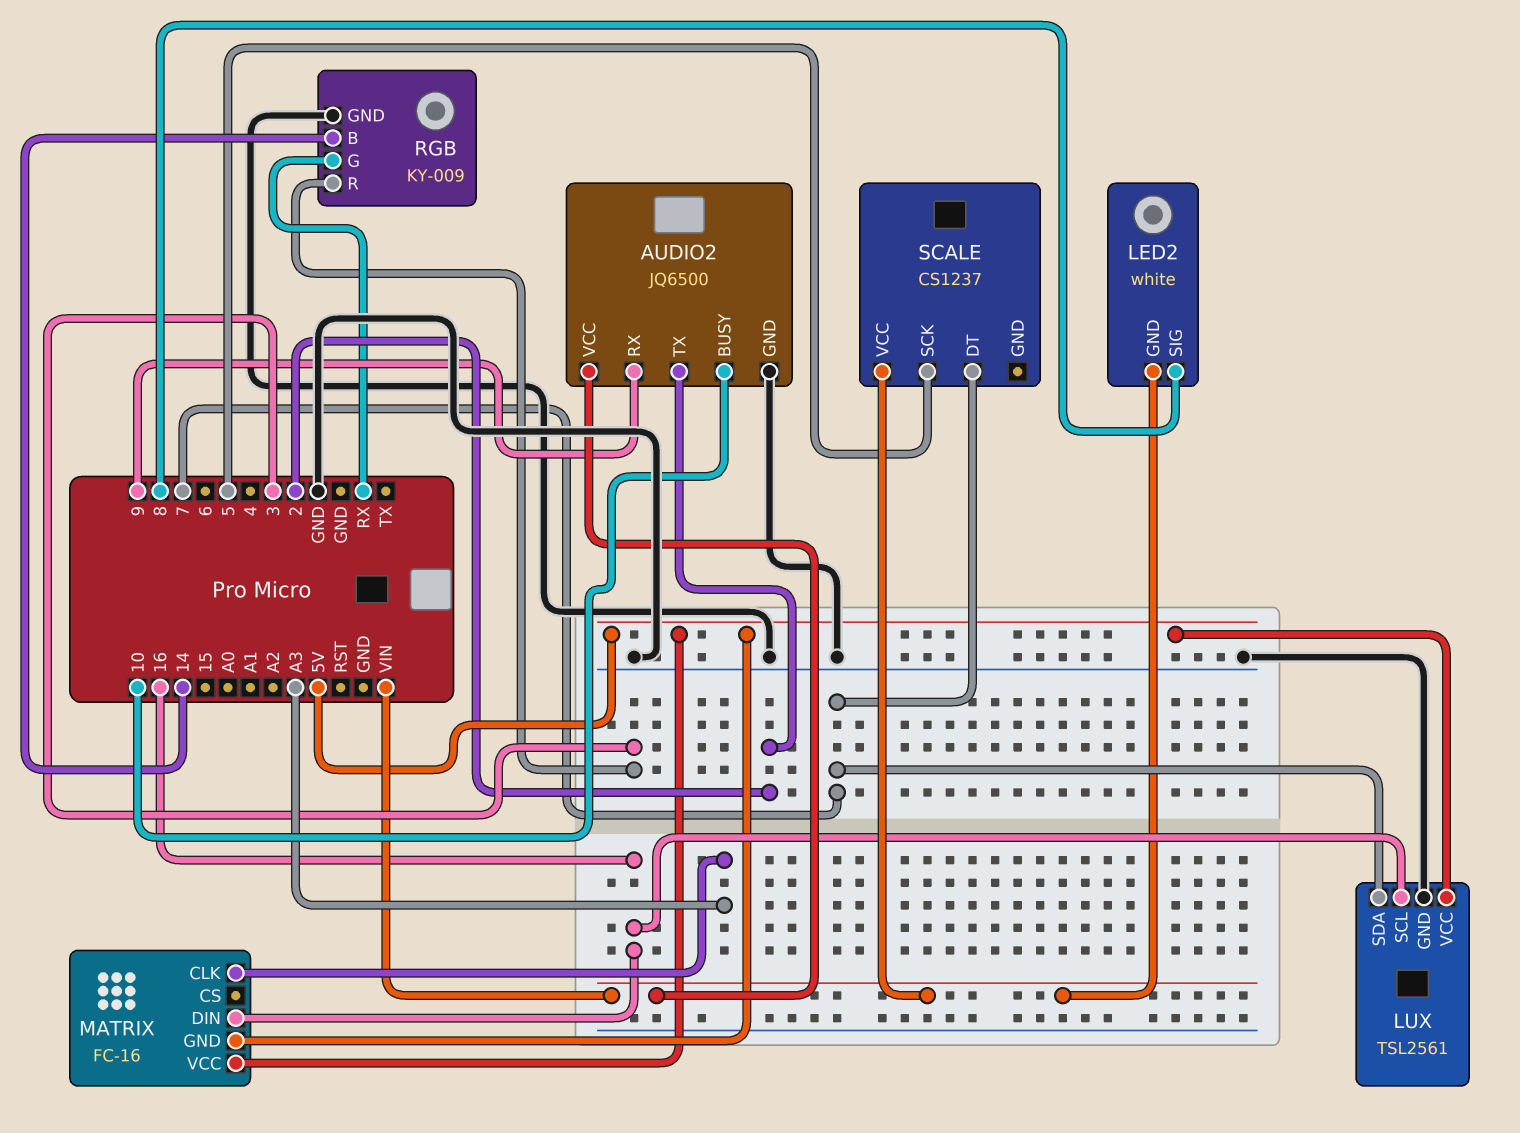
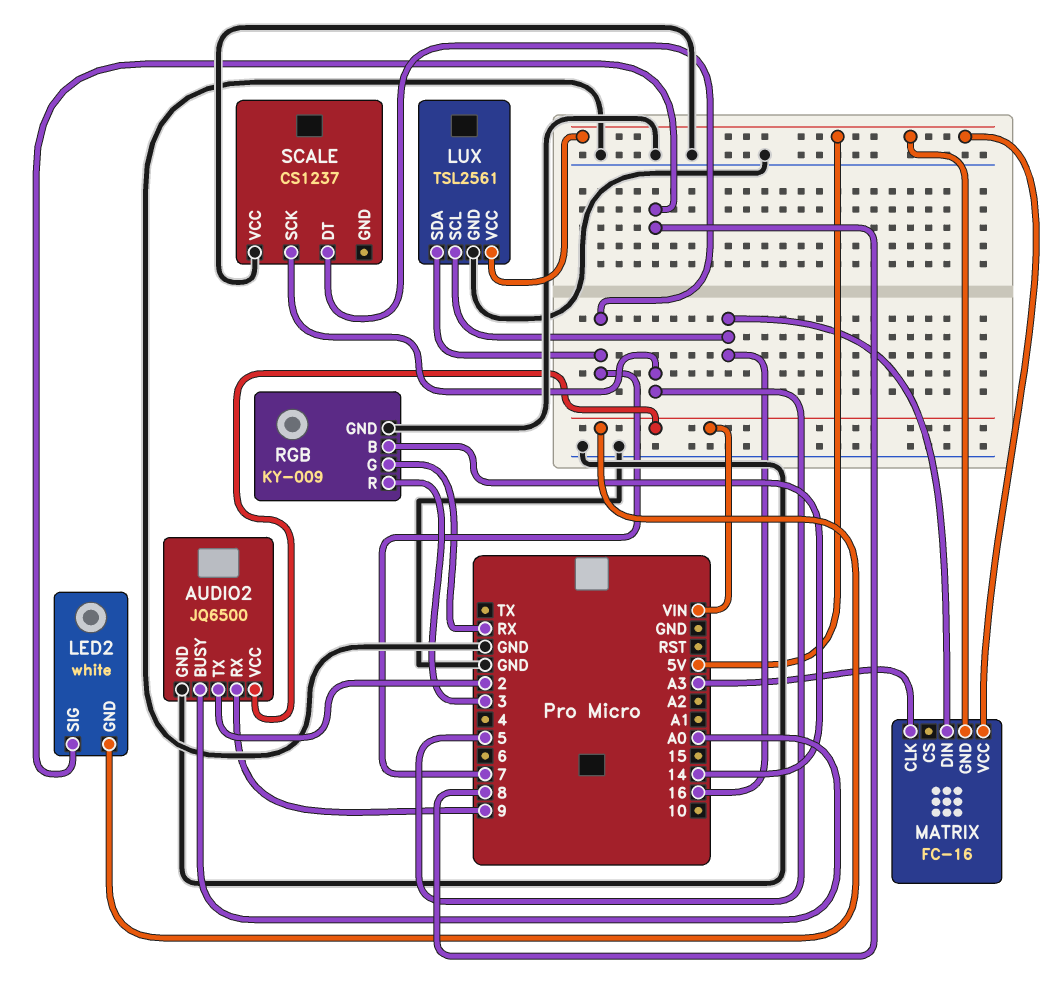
AUDIO2 pin BUSY: 10 -> A0
SCALE pin VCC: VIN -> GND

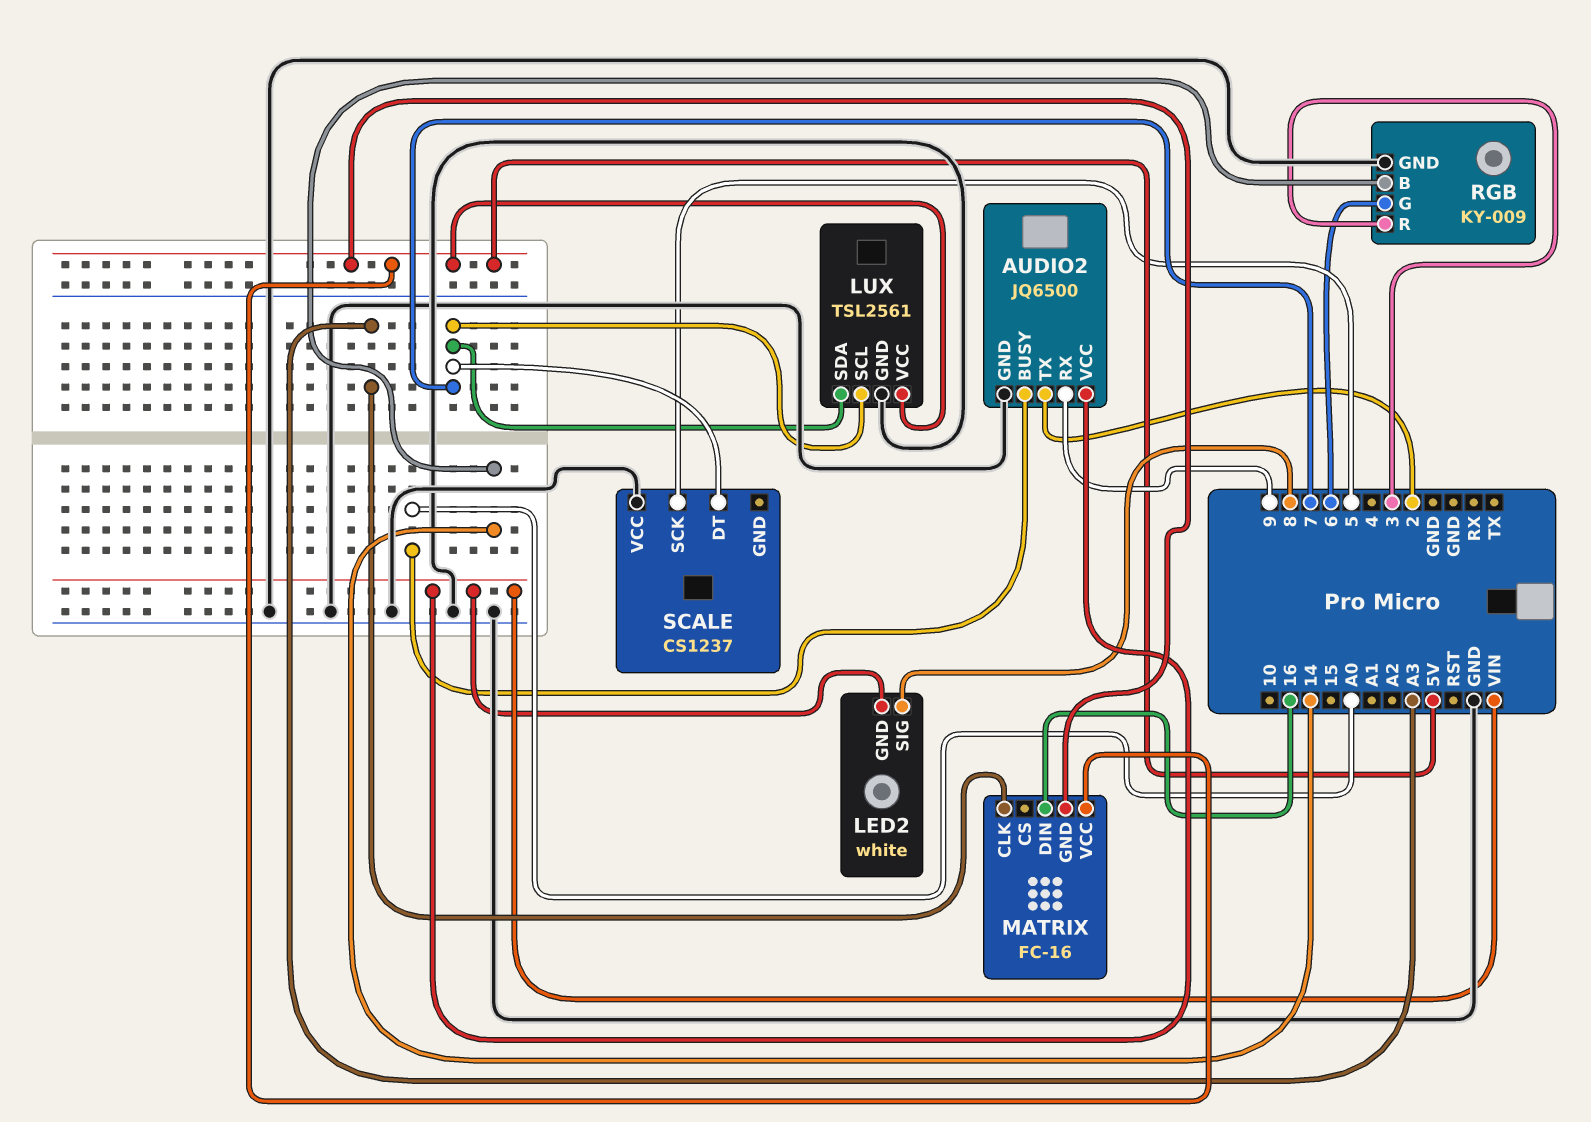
LUX pin SCL: 16 -> 7
RGB pin G: RX -> 6

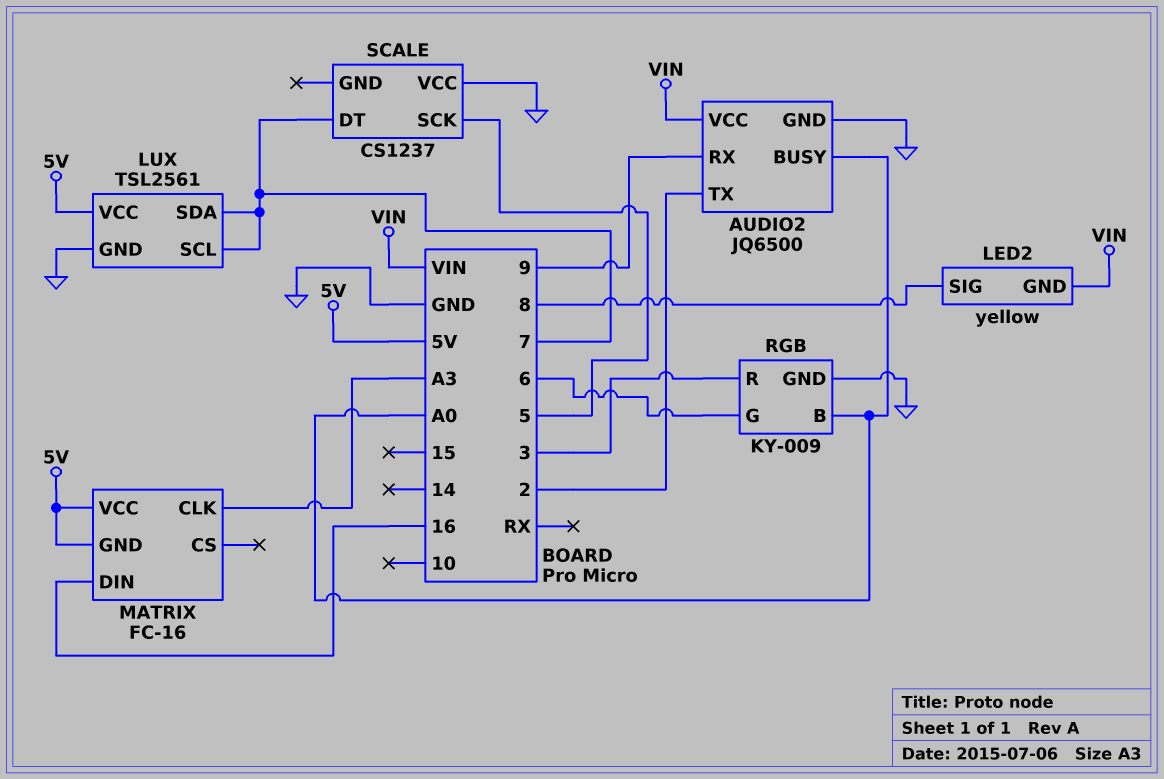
LED2: white -> yellow
RGB pin B: 14 -> A0

